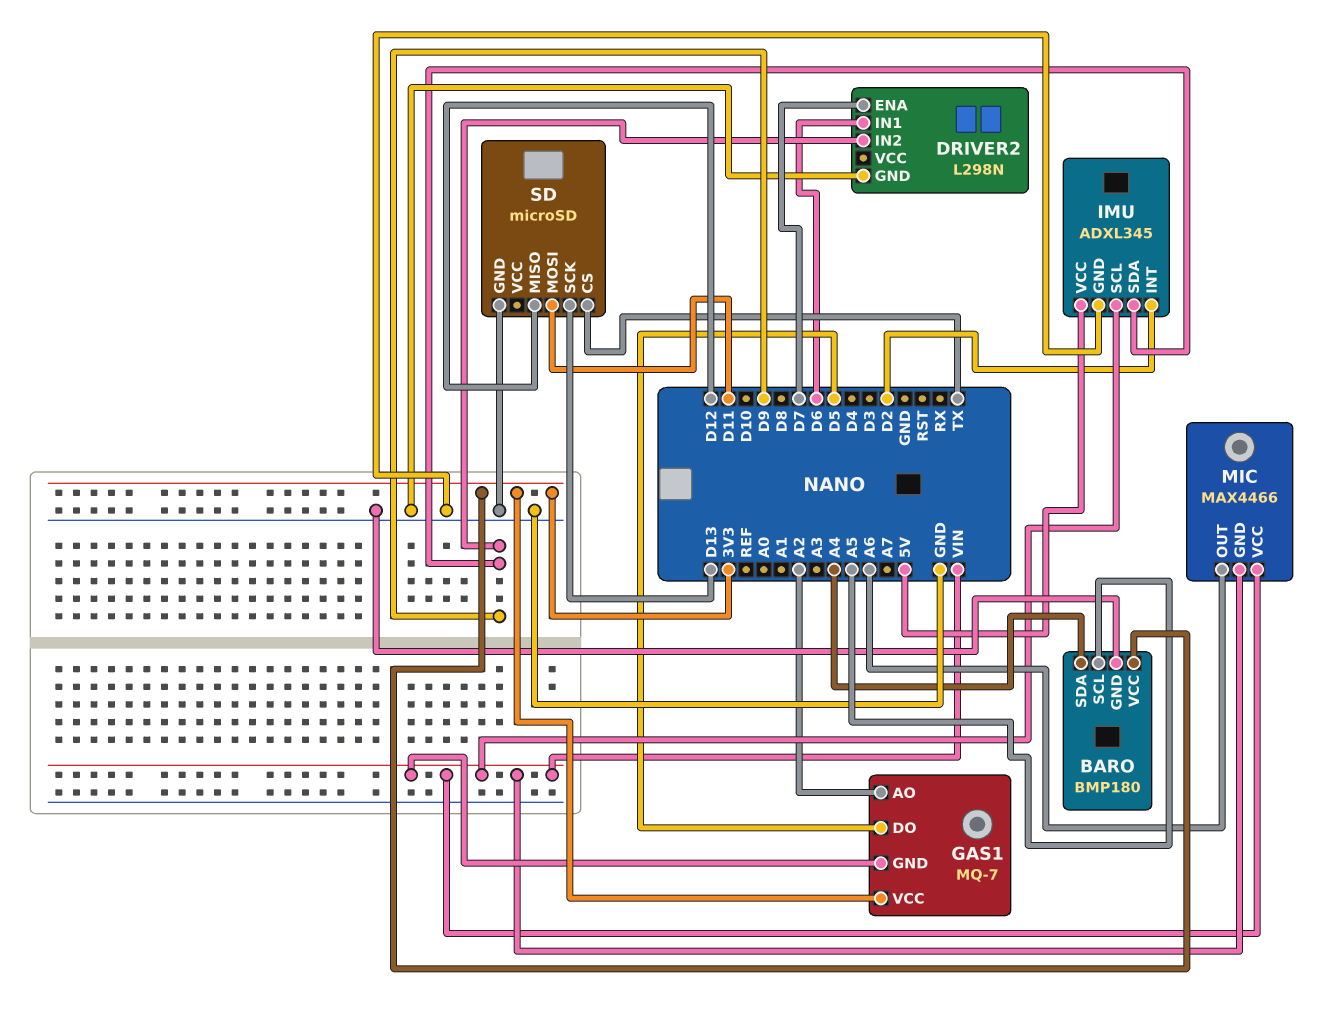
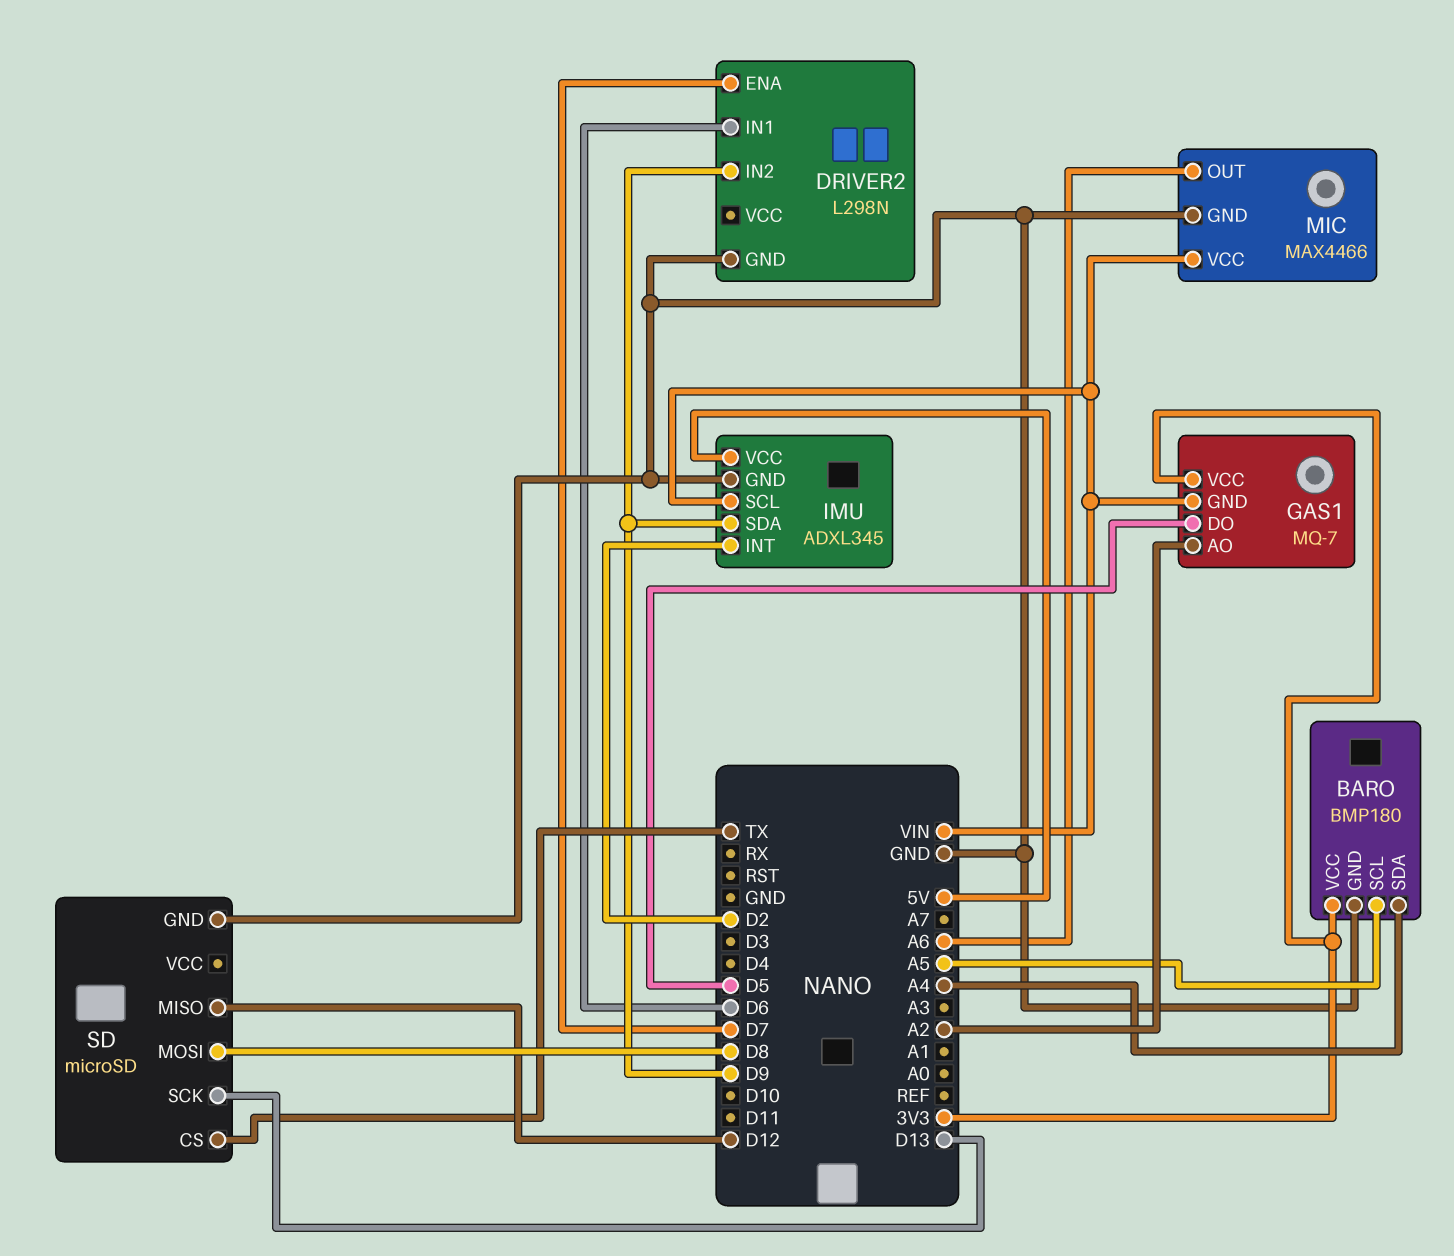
MIC pin GND: VIN -> GND
SD pin MOSI: D11 -> D8

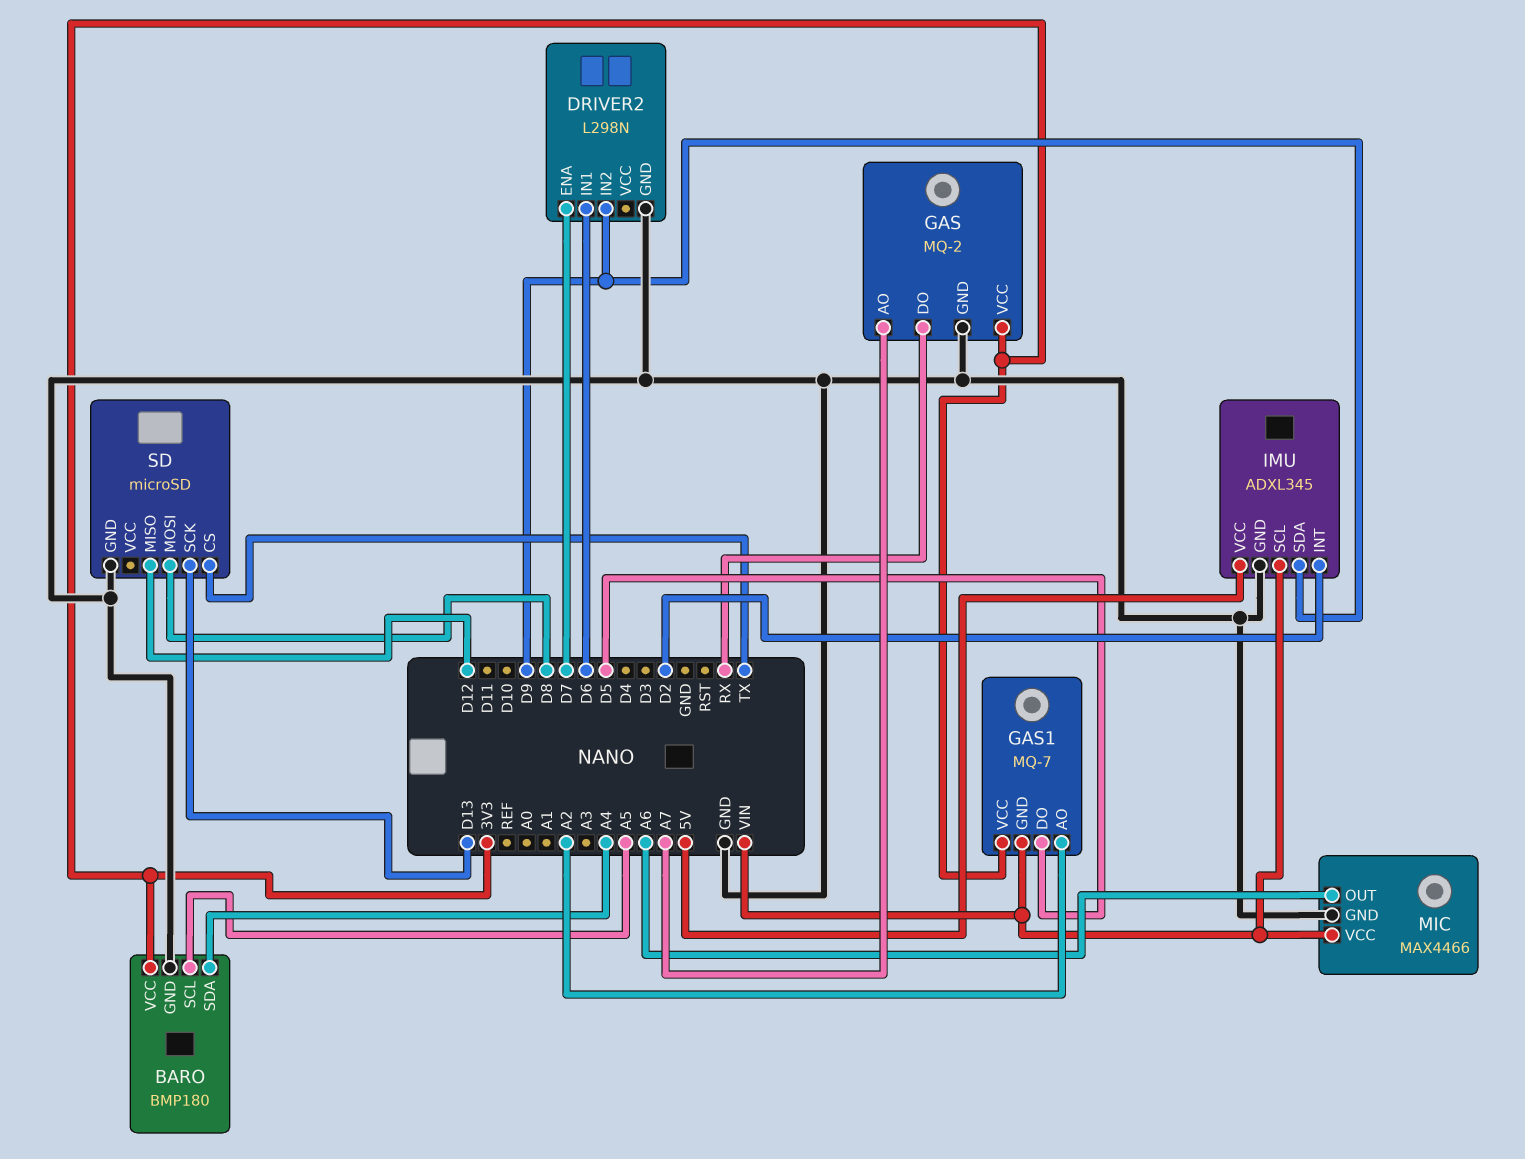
GAS: none -> MQ-2
GAS pin AO: none -> A7
GAS pin DO: none -> RX
GAS pin GND: none -> GND
GAS pin VCC: none -> 3V3

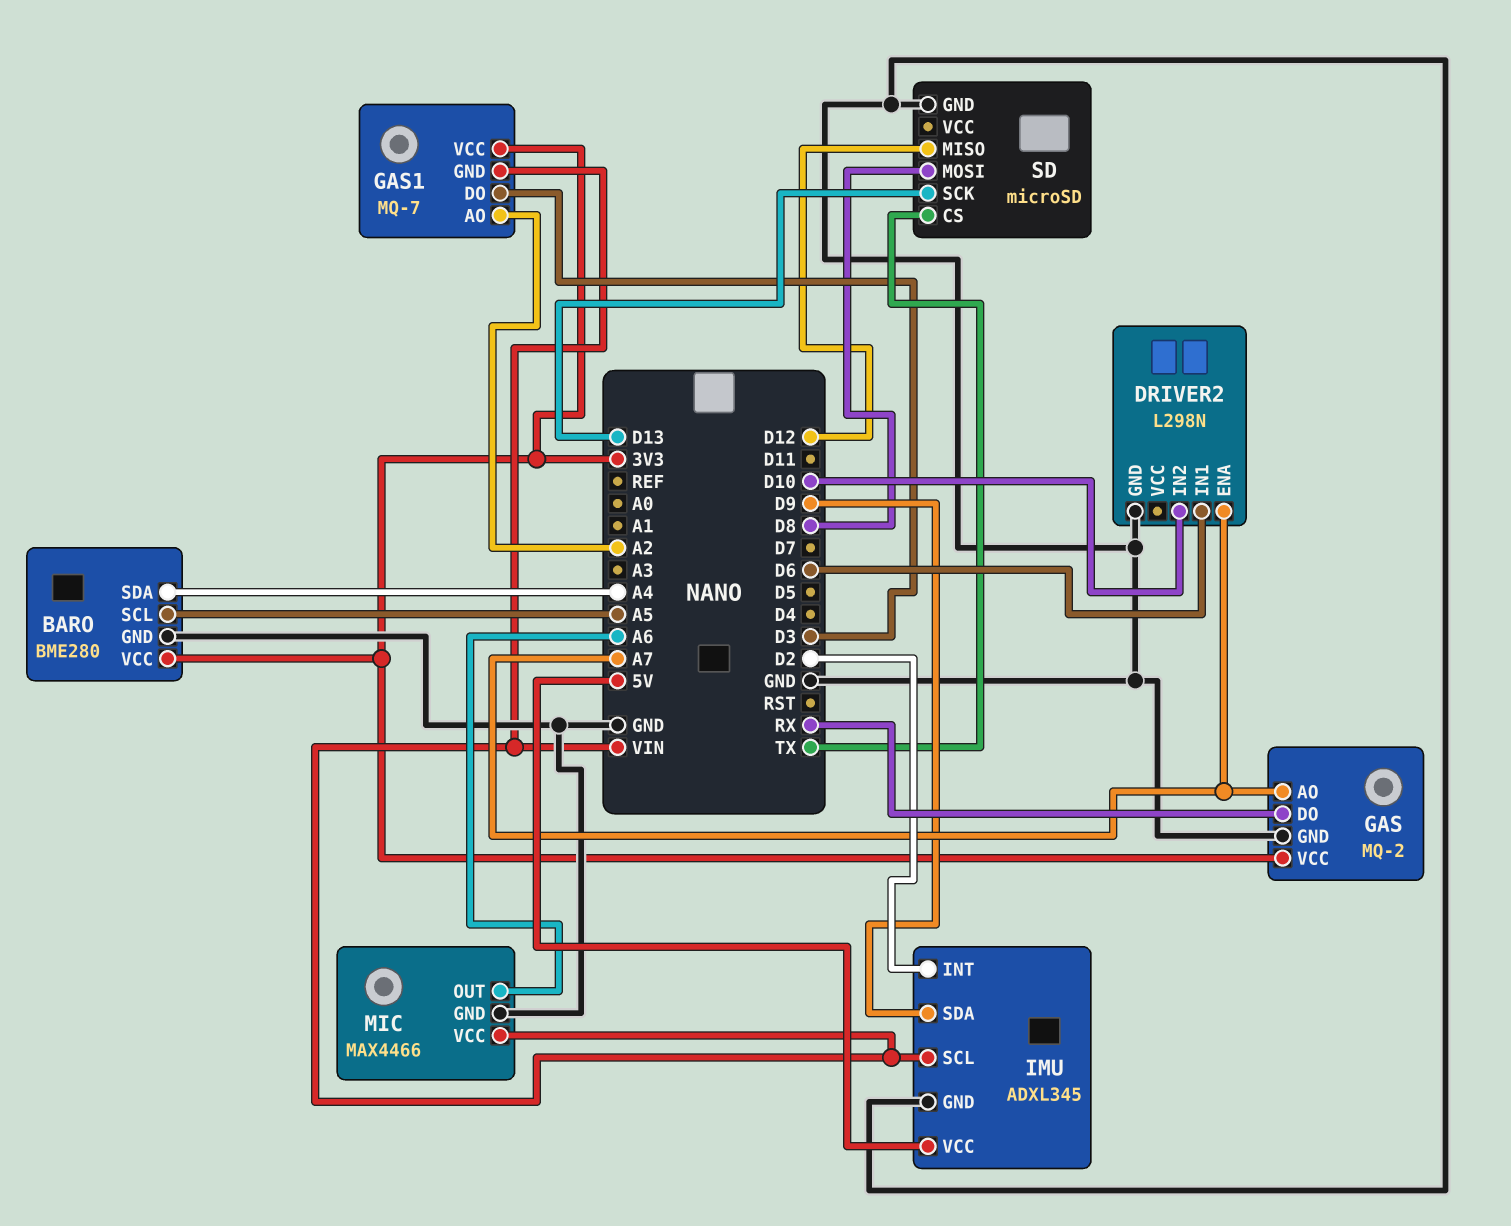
BARO: BMP180 -> BME280
DRIVER2 pin ENA: D7 -> A7
DRIVER2 pin IN2: D9 -> D10
GAS1 pin DO: D5 -> D3

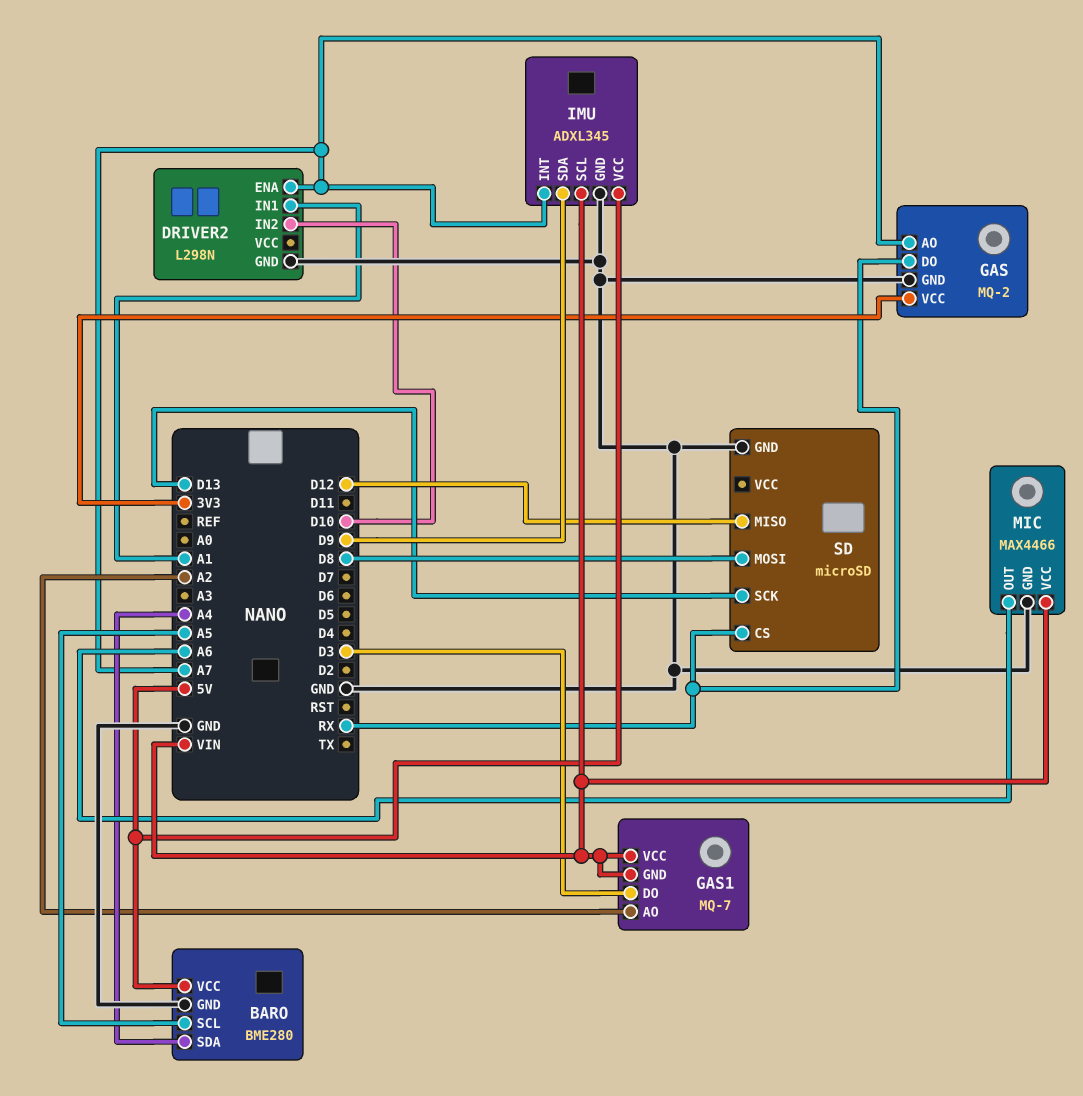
BARO pin VCC: 3V3 -> 5V
DRIVER2 pin IN1: D6 -> A1
GAS1 pin VCC: 3V3 -> VIN
IMU pin INT: D2 -> A7
SD pin CS: TX -> RX

